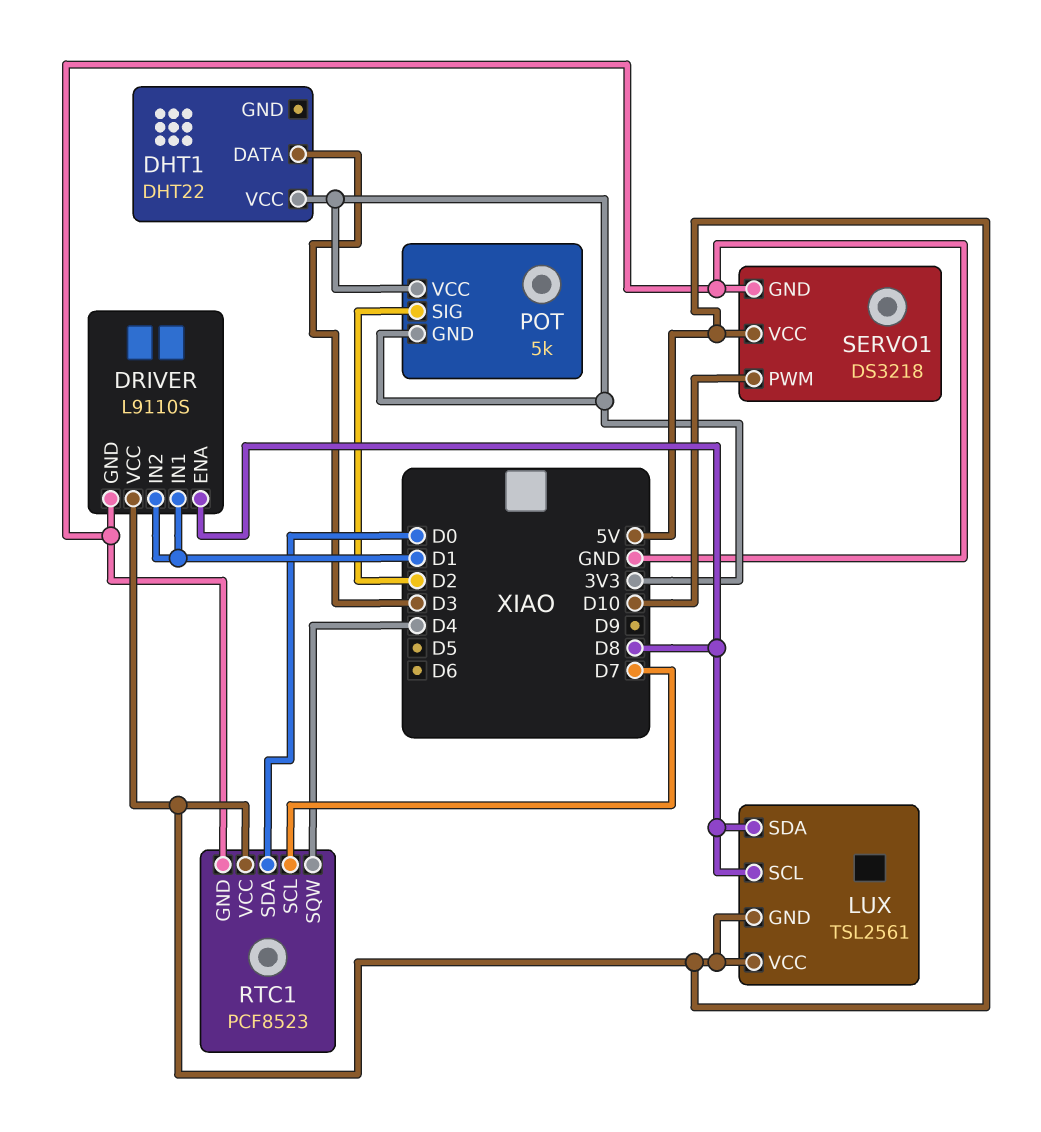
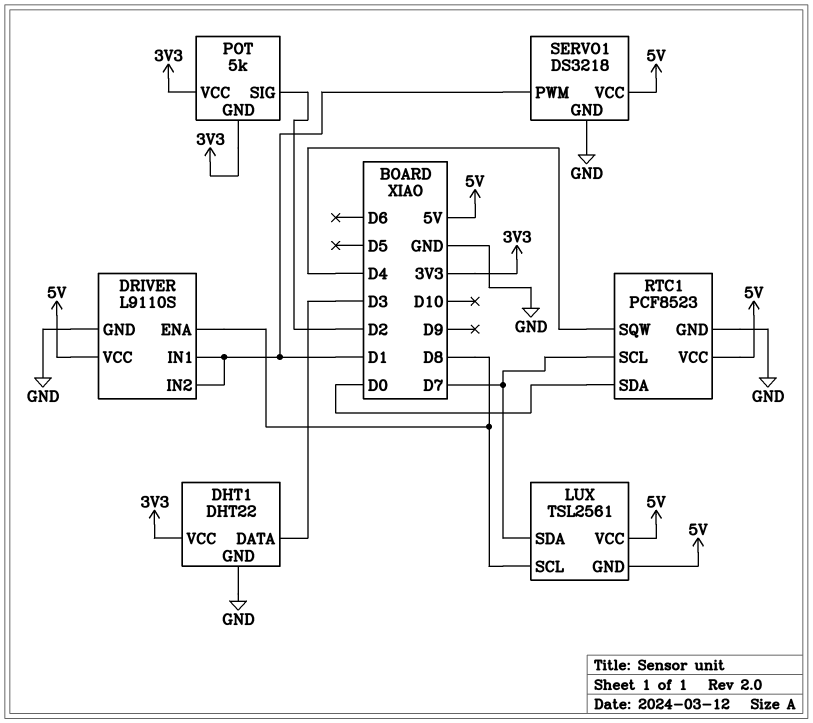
DHT1 pin GND: none -> GND
LUX pin SDA: D8 -> D7
SERVO1 pin PWM: D10 -> D1

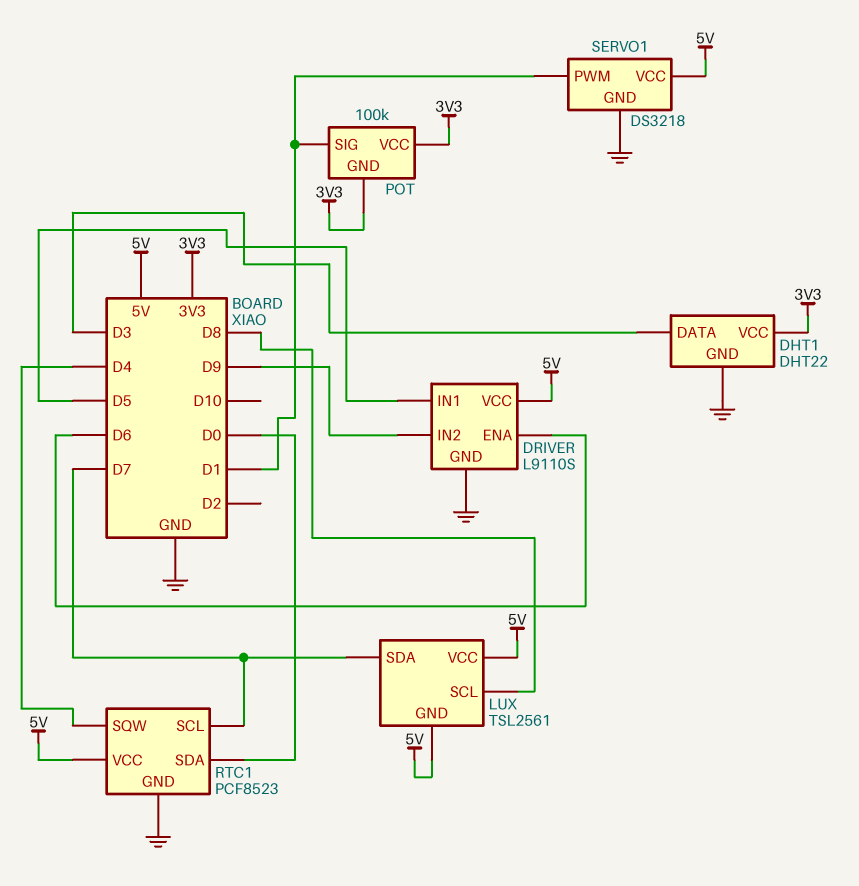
DRIVER pin ENA: D8 -> D6
DRIVER pin IN1: D1 -> D5
DRIVER pin IN2: D1 -> D9
POT: 5k -> 100k
POT pin SIG: D2 -> D1

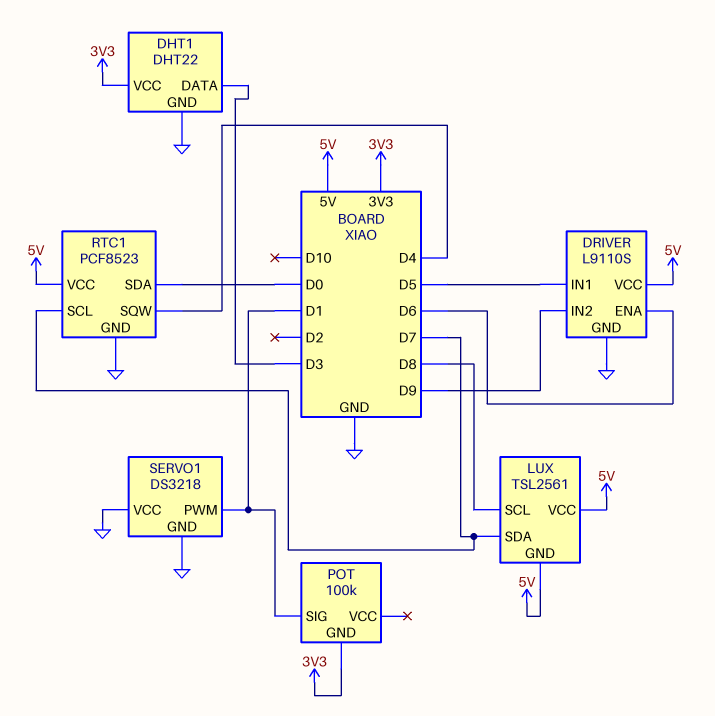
POT pin VCC: 3V3 -> none
SERVO1 pin VCC: 5V -> GND

